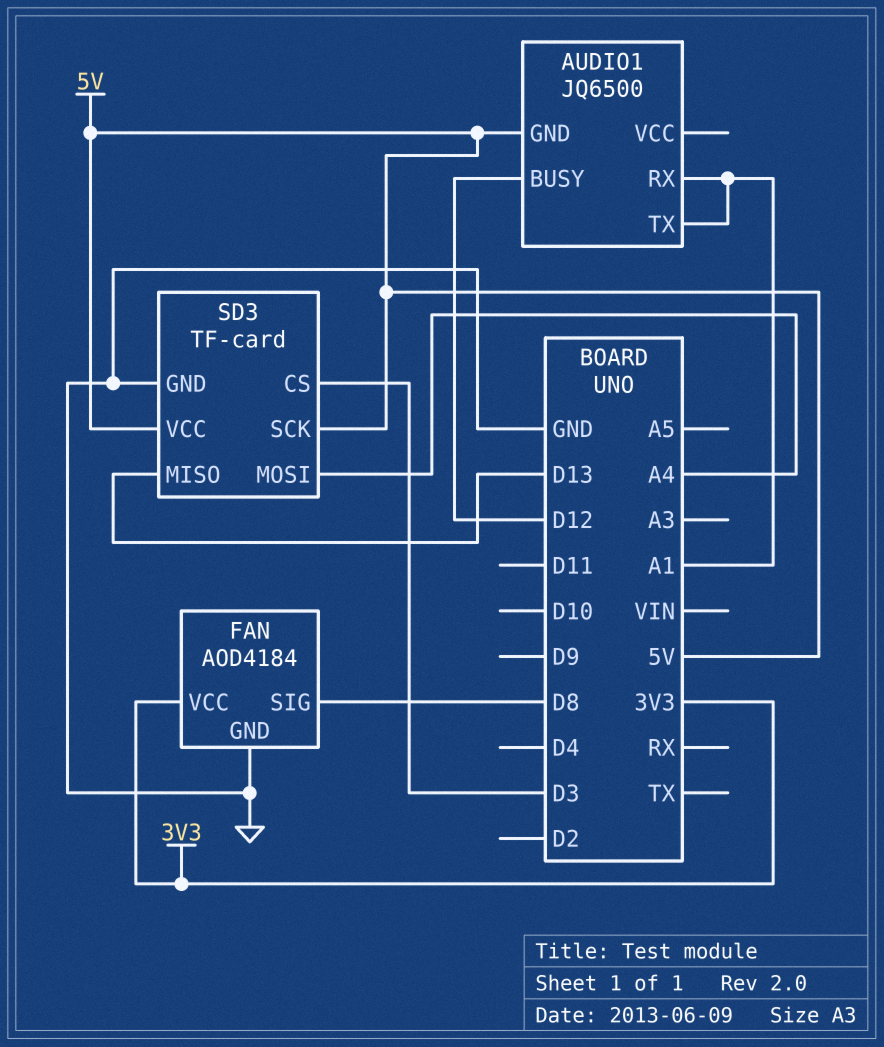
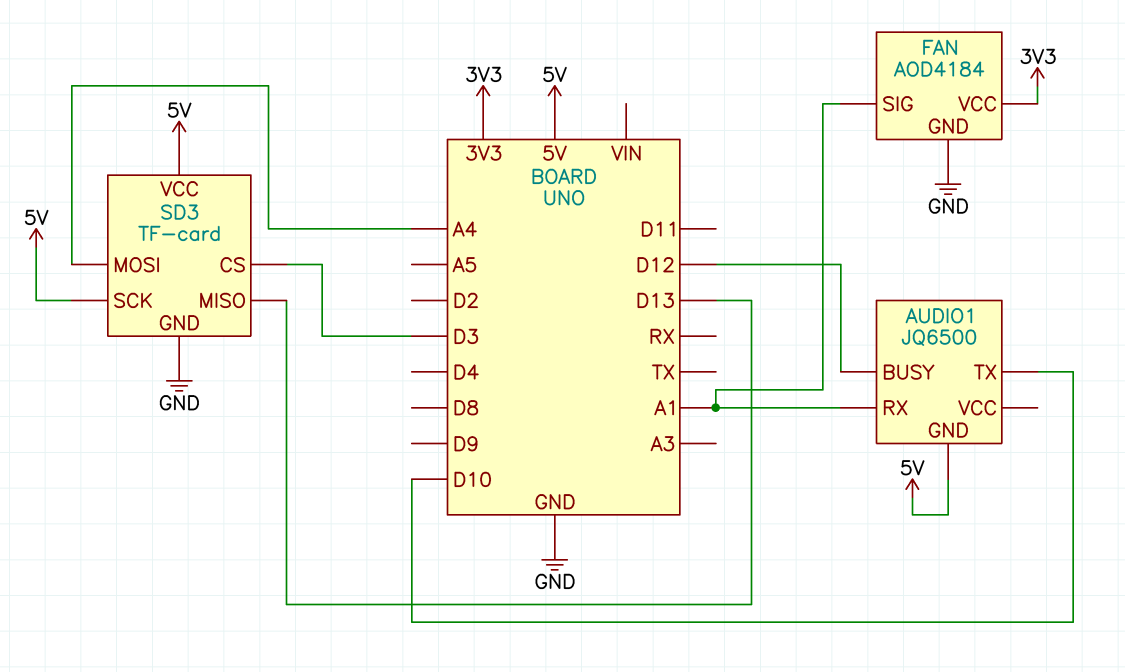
AUDIO1 pin TX: A1 -> D10
FAN pin SIG: D8 -> A1

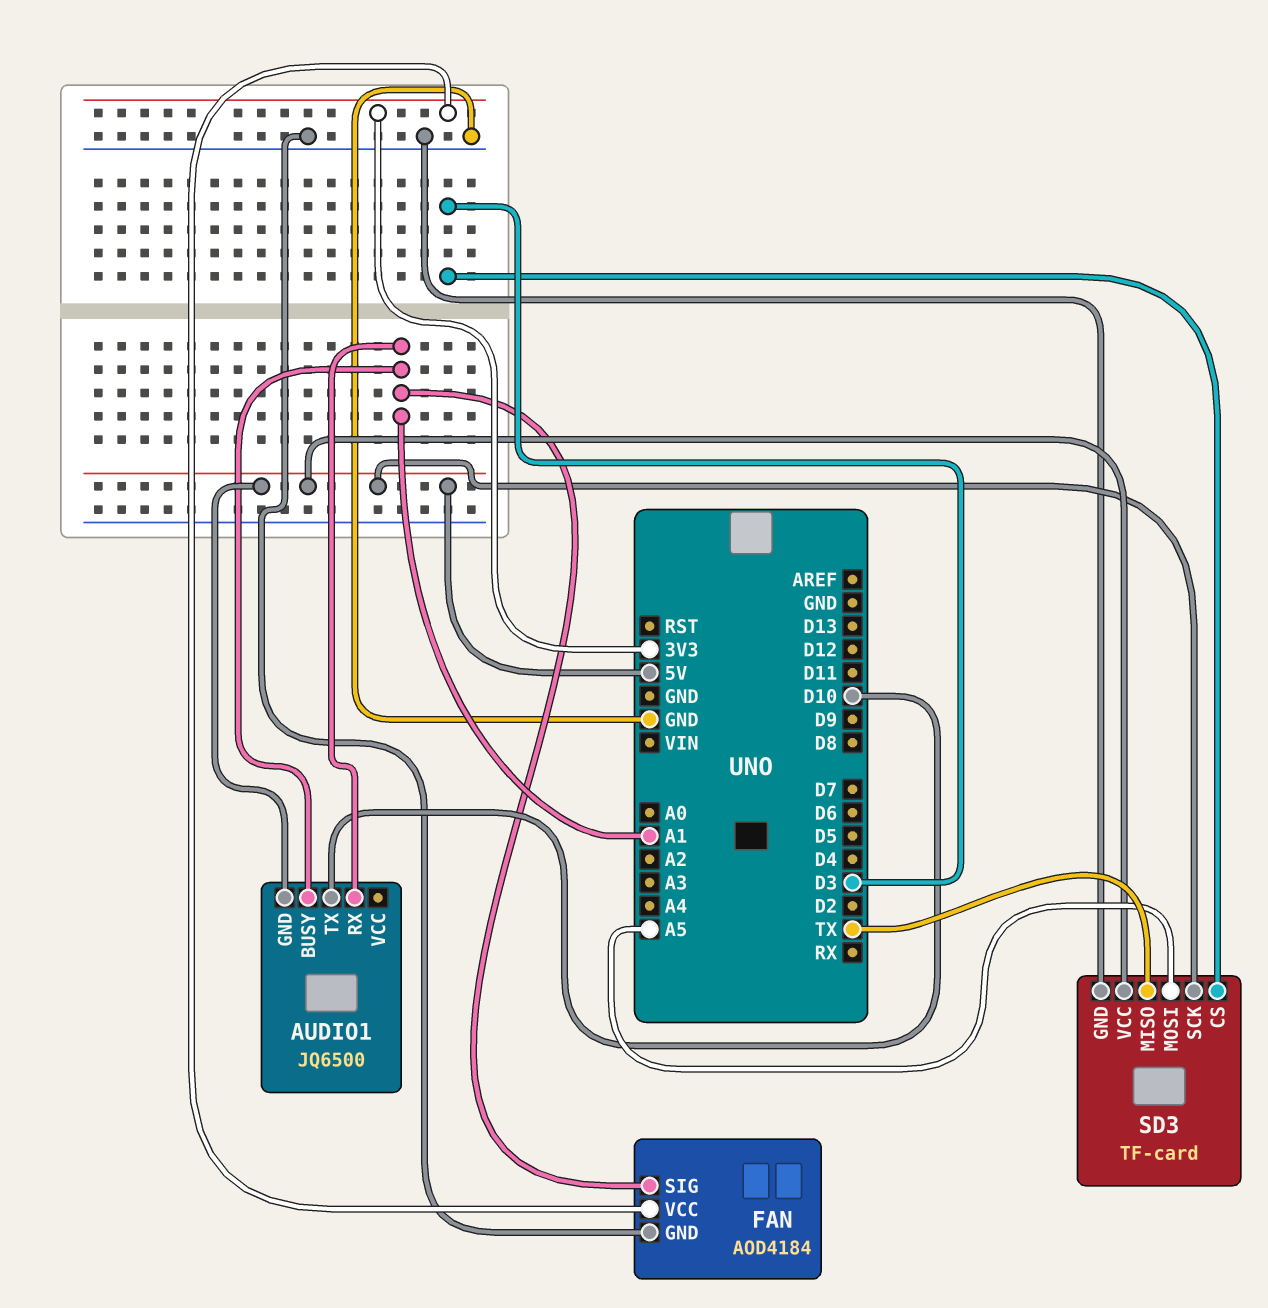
AUDIO1 pin BUSY: D12 -> A1
SD3 pin MISO: D13 -> TX
SD3 pin MOSI: A4 -> A5

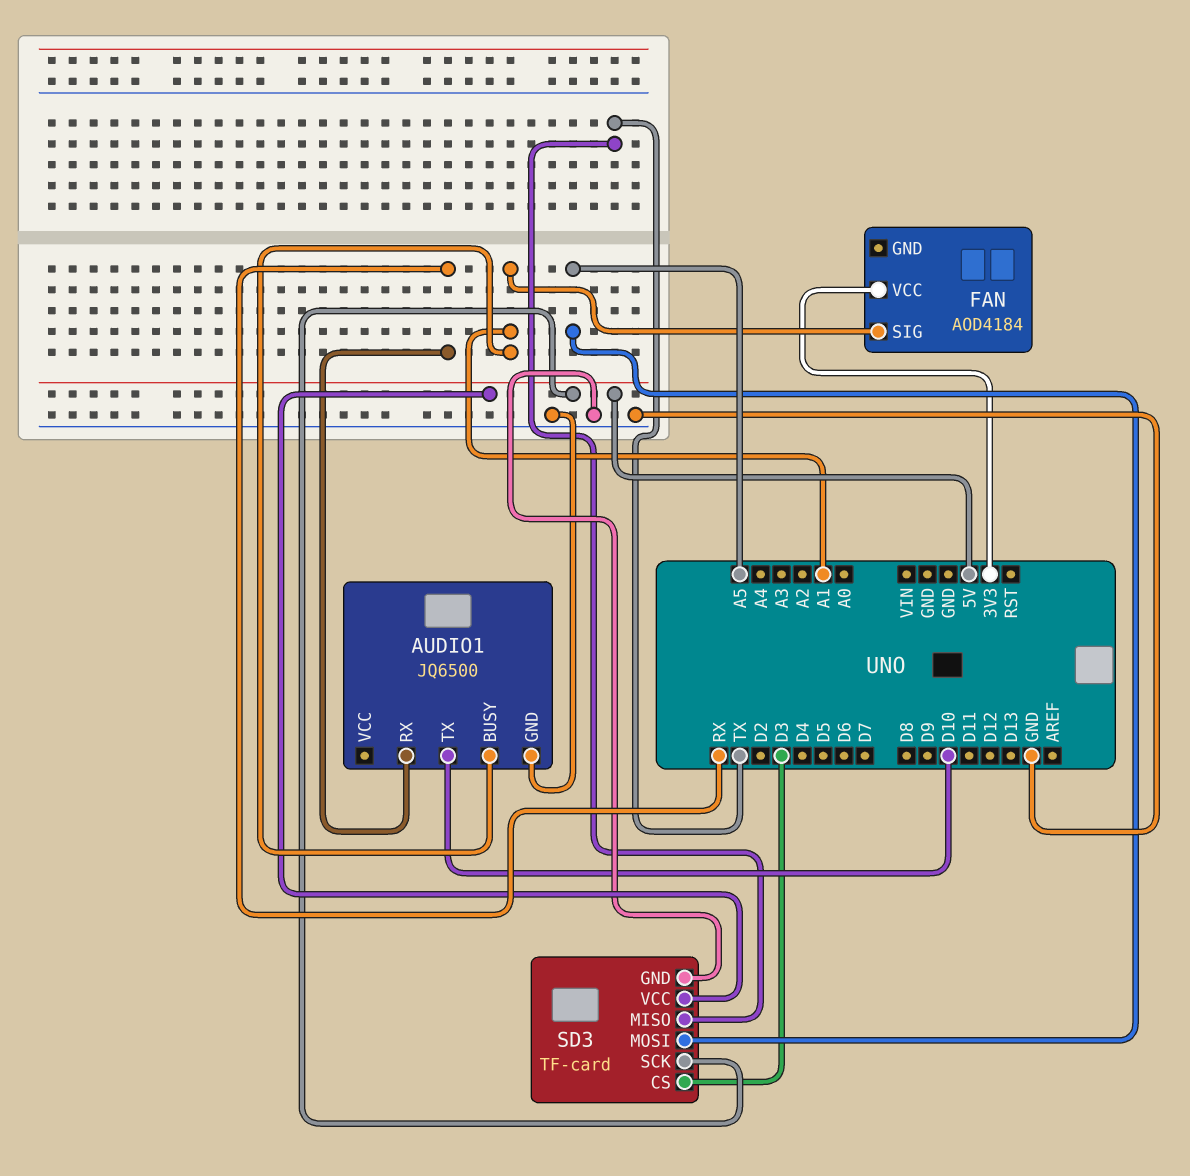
AUDIO1 pin GND: 5V -> GND
AUDIO1 pin RX: A1 -> RX
FAN pin GND: GND -> none

